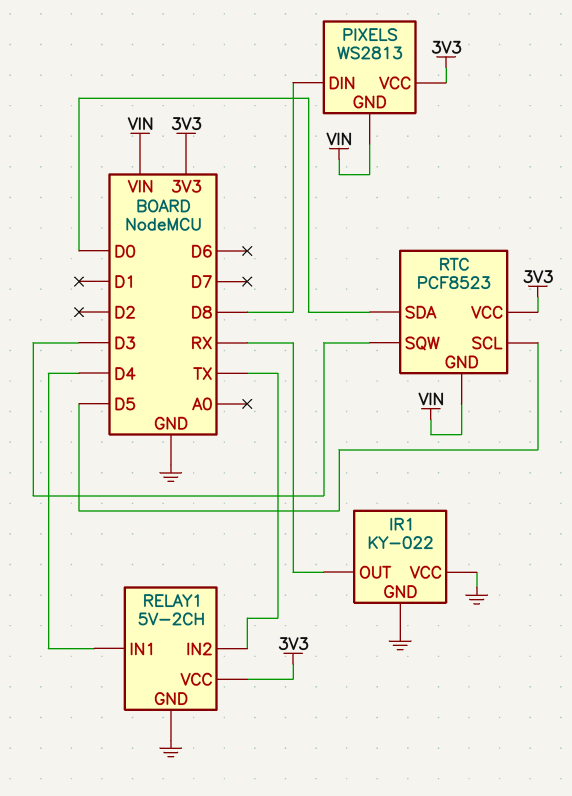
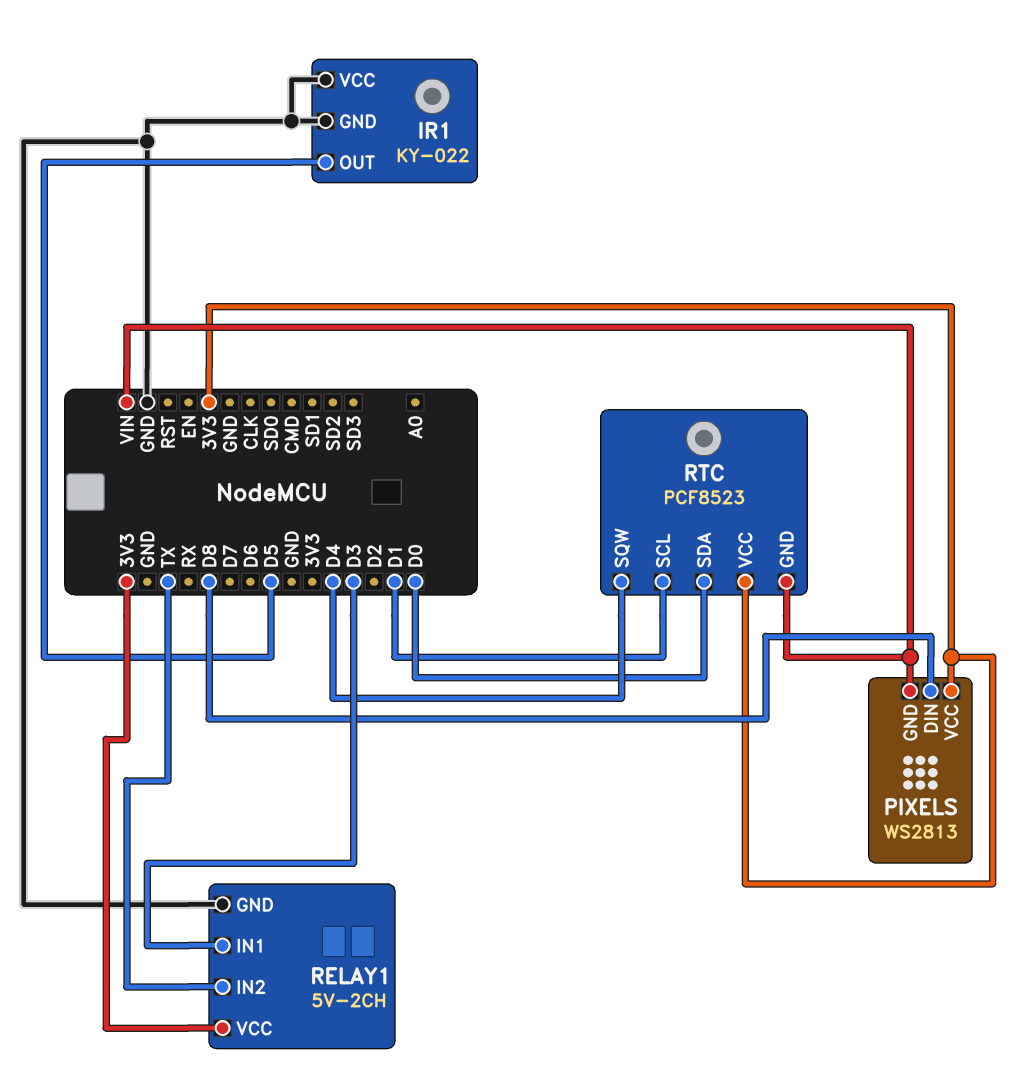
IR1 pin OUT: RX -> D5
RELAY1 pin IN1: D4 -> D3
RTC pin SCL: D5 -> D1
RTC pin SQW: D3 -> D4

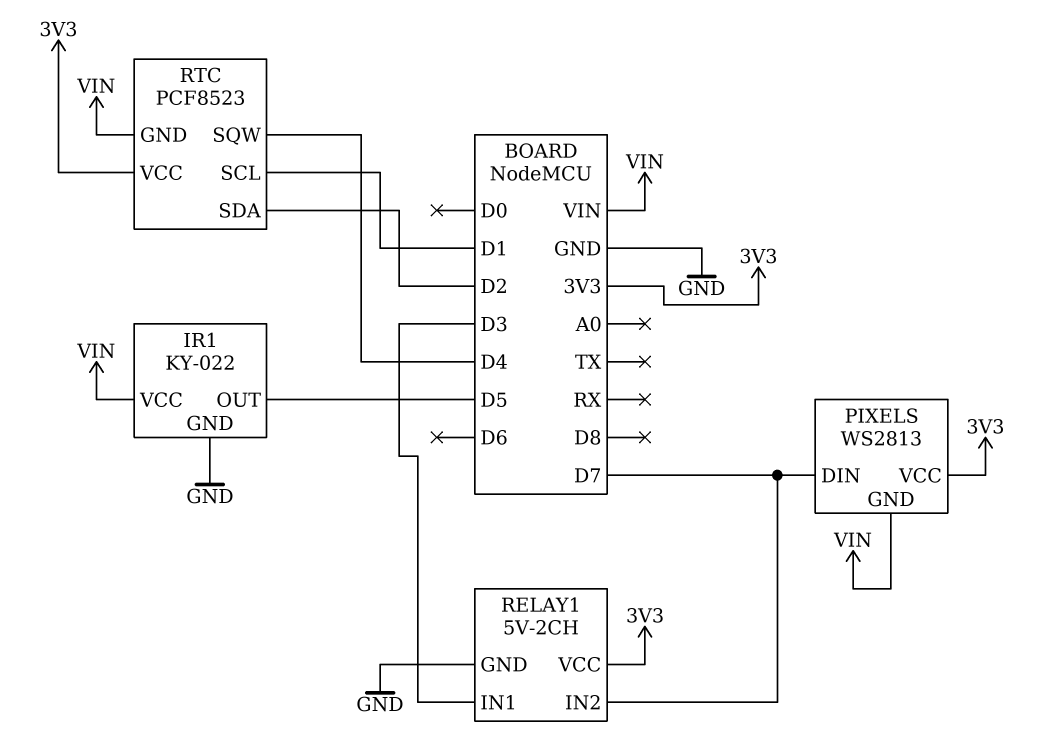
IR1 pin VCC: GND -> VIN
PIXELS pin DIN: D8 -> D7
RELAY1 pin IN2: TX -> D7
RTC pin SDA: D0 -> D2

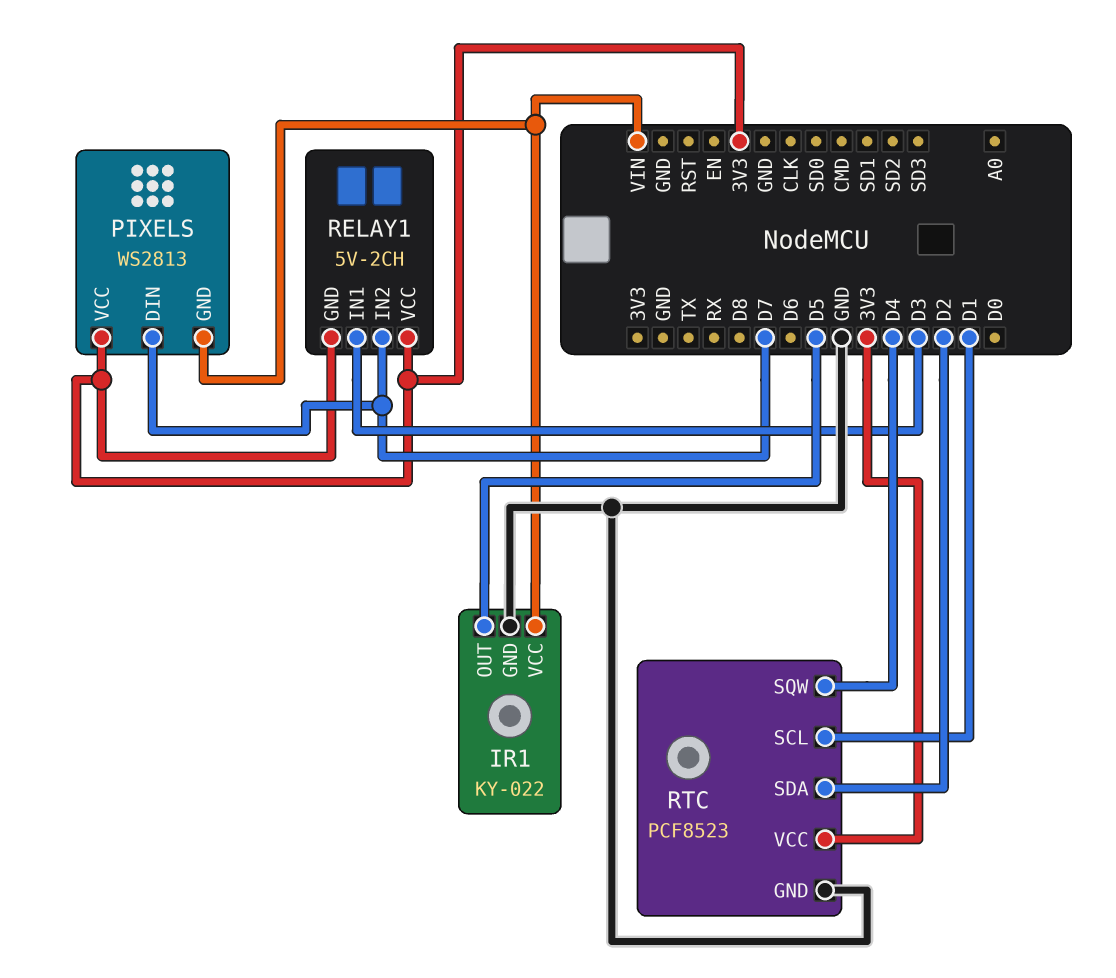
RELAY1 pin GND: GND -> 3V3
RTC pin GND: VIN -> GND

